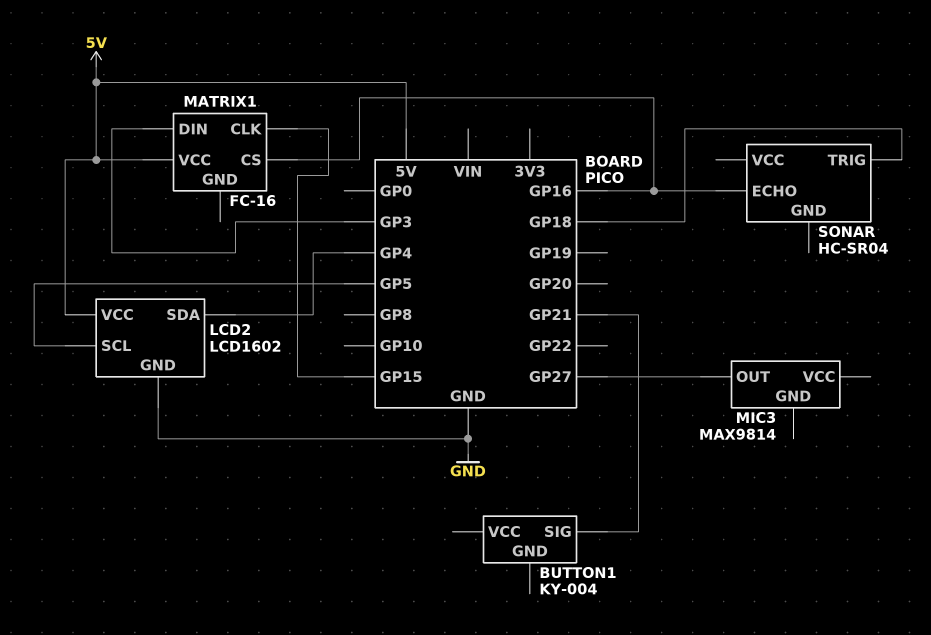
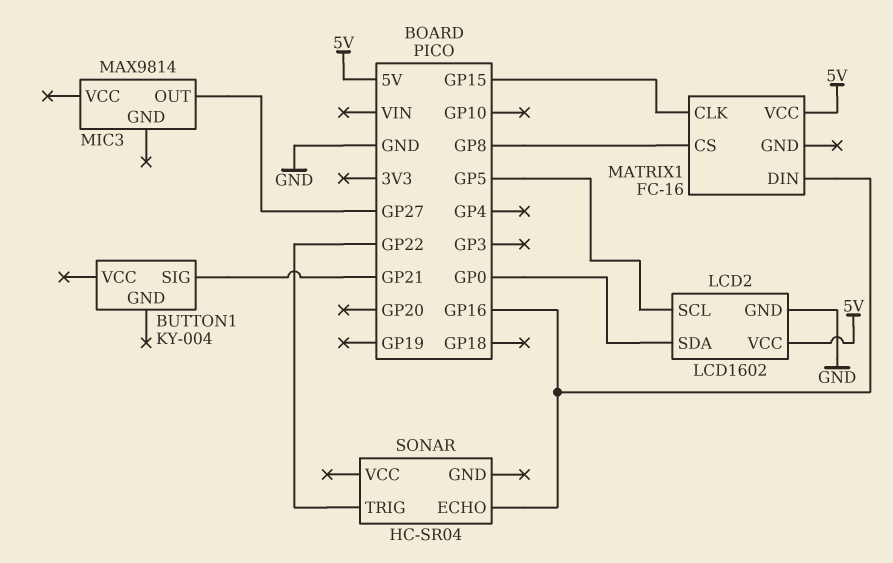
LCD2 pin SDA: GP4 -> GP0
MATRIX1 pin CS: GP16 -> GP8
MATRIX1 pin DIN: GP3 -> GP16
SONAR pin TRIG: GP18 -> GP22

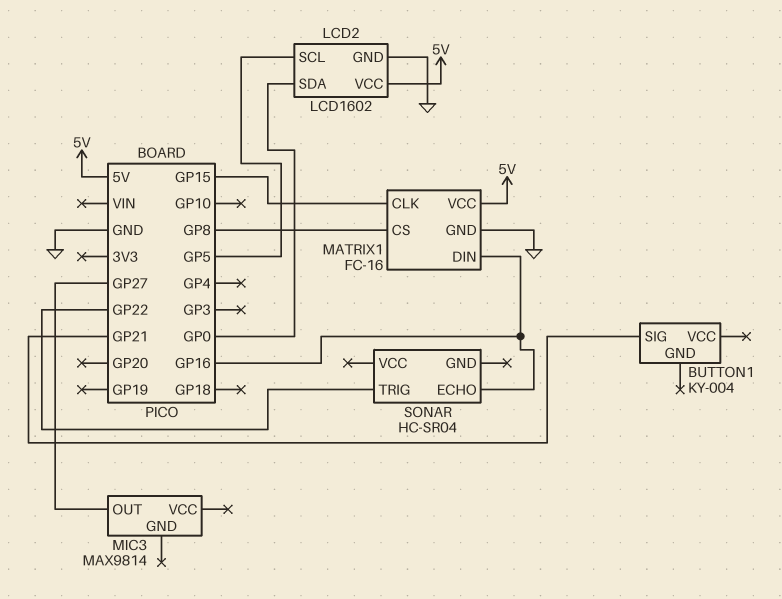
MATRIX1 pin GND: none -> GND

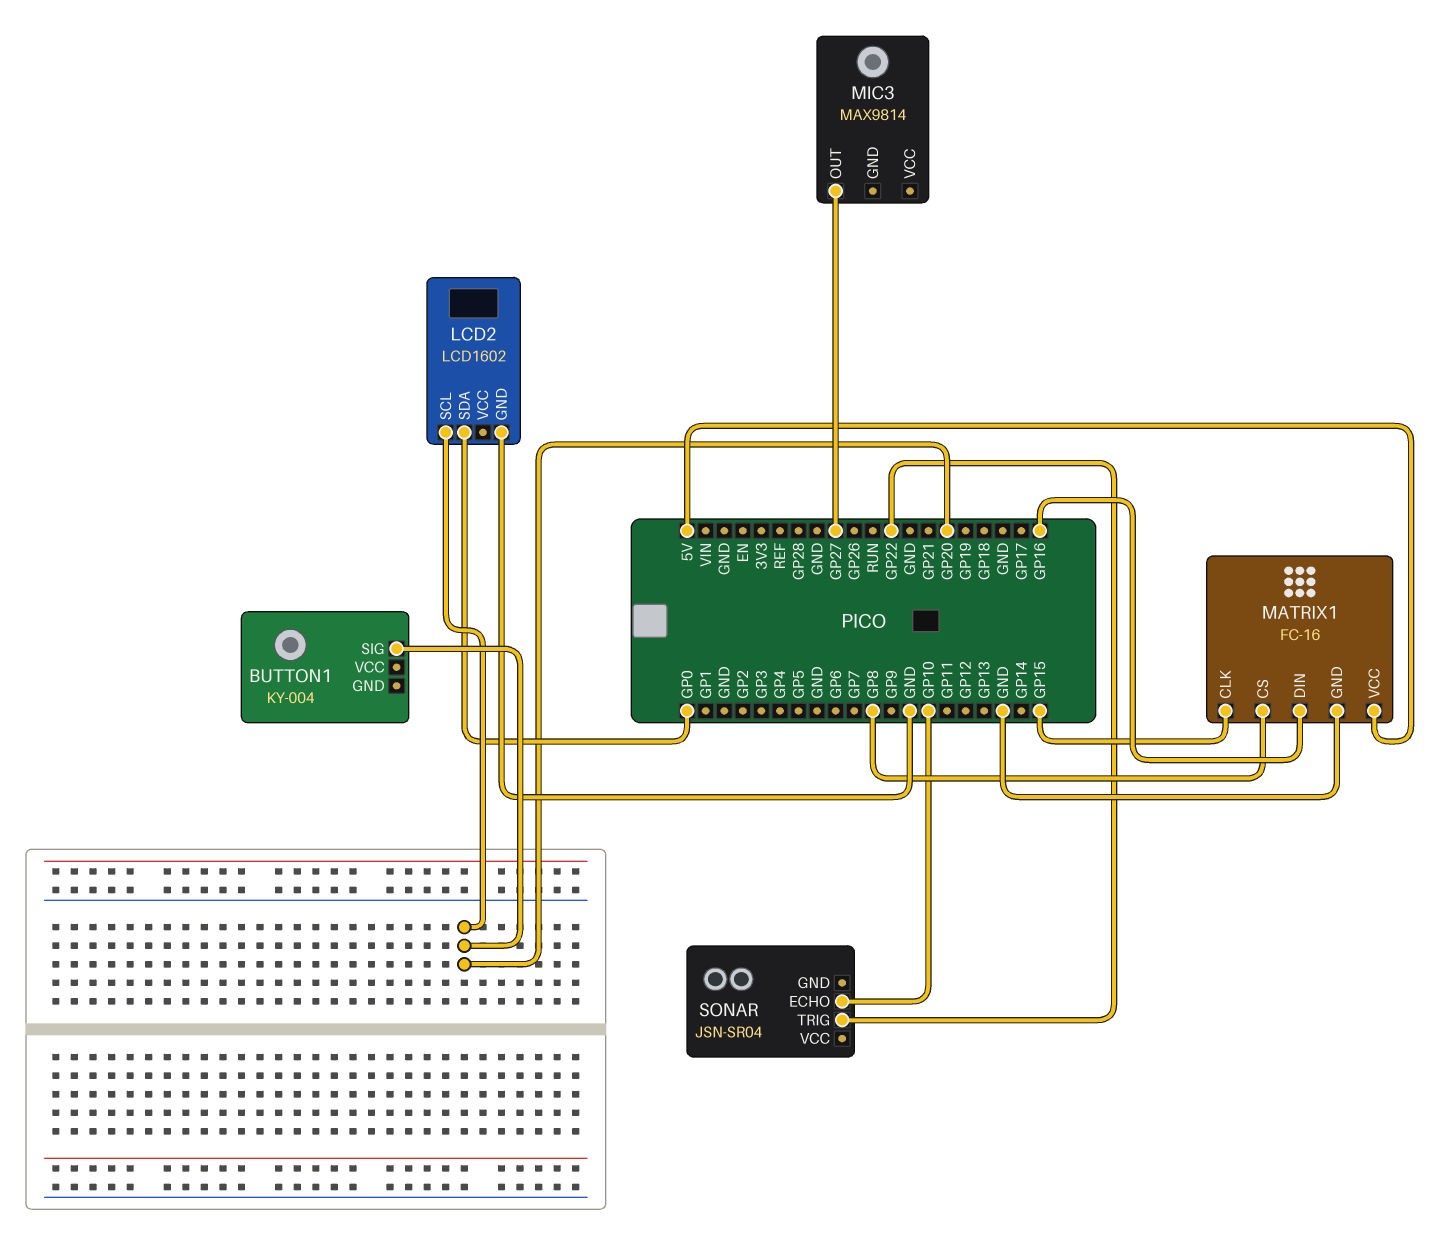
BUTTON1 pin SIG: GP21 -> GP20
LCD2 pin SCL: GP5 -> GP20
LCD2 pin VCC: 5V -> none
SONAR: HC-SR04 -> JSN-SR04
SONAR pin ECHO: GP16 -> GP10

